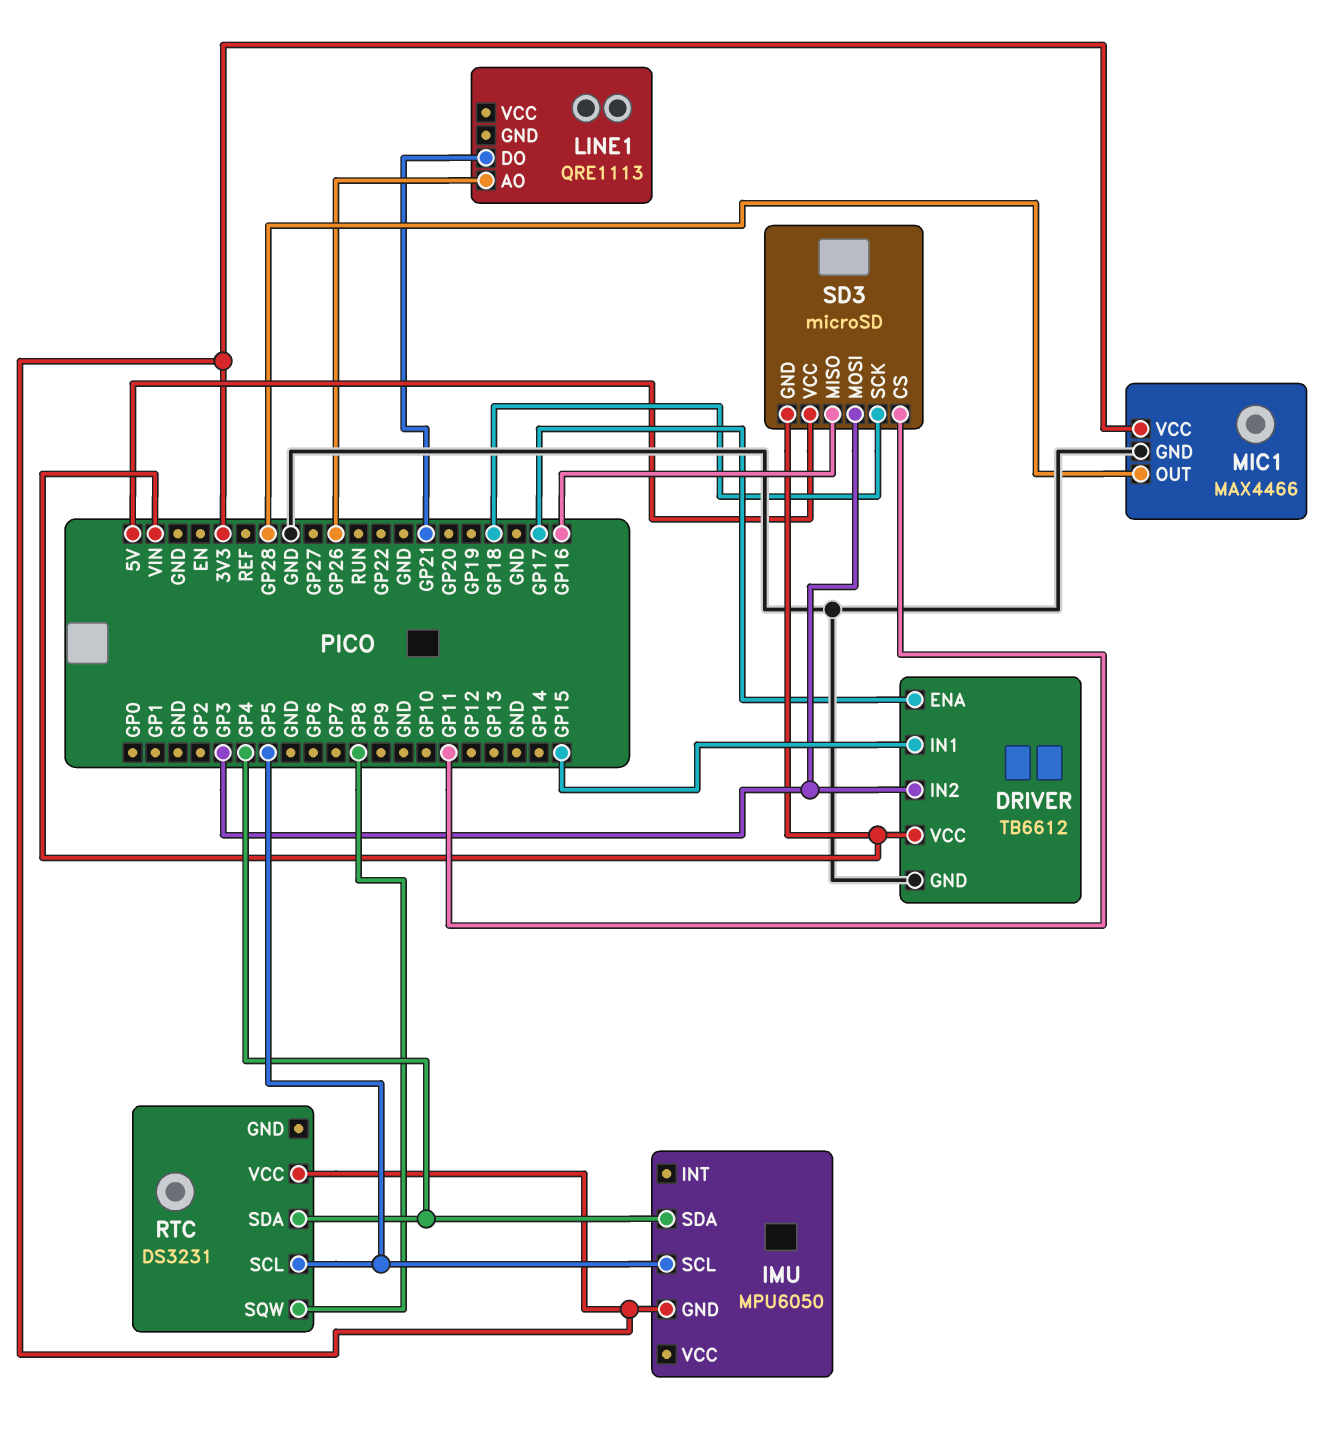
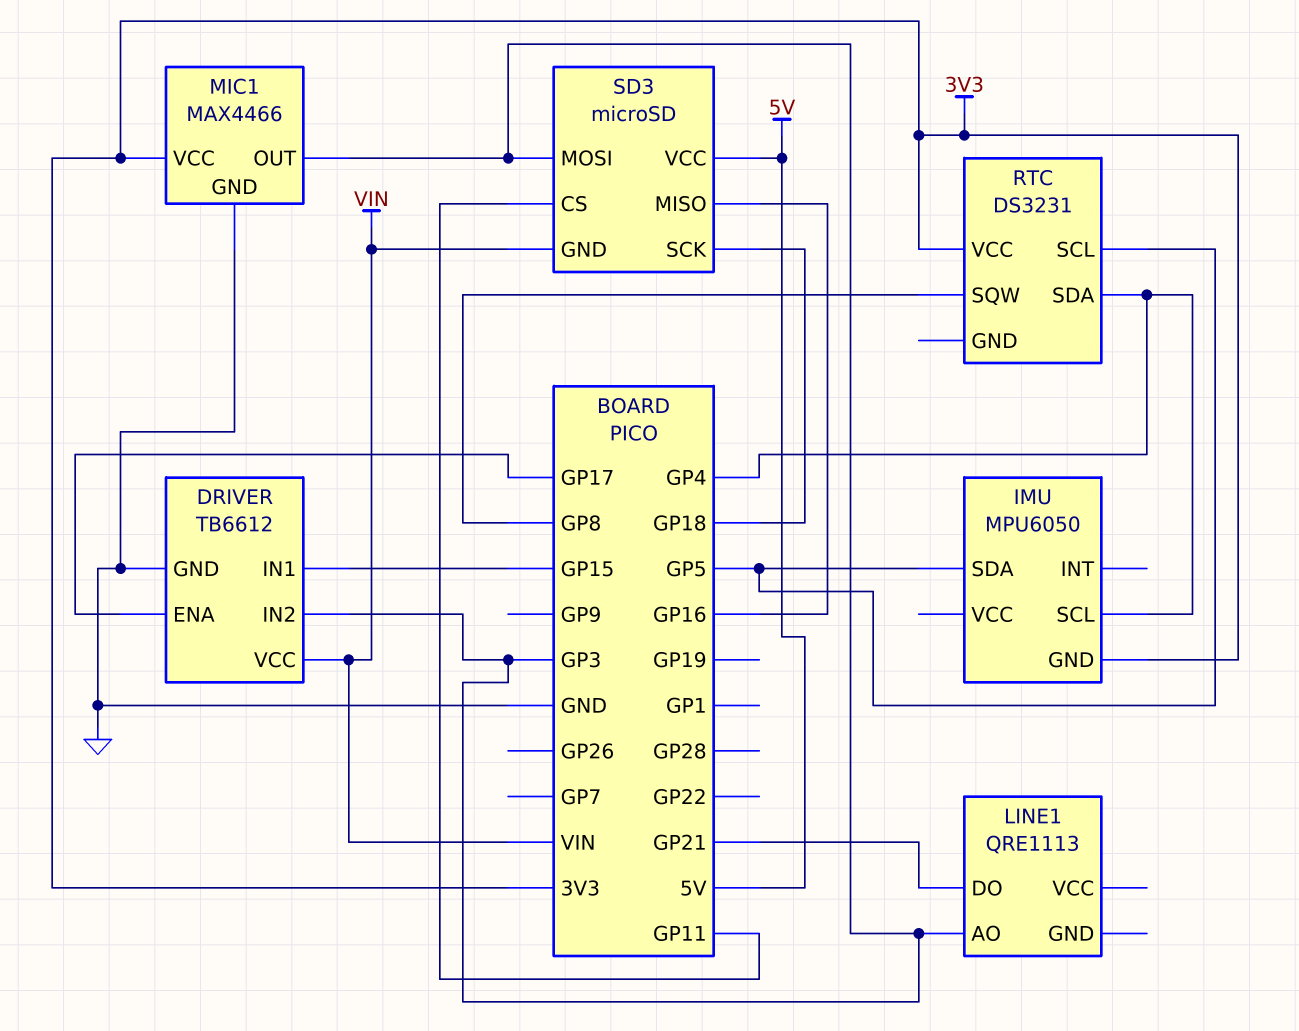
IMU pin SCL: GP5 -> GP4
IMU pin SDA: GP4 -> GP5
LINE1 pin AO: GP26 -> GP3
MIC1 pin OUT: GP28 -> GP3

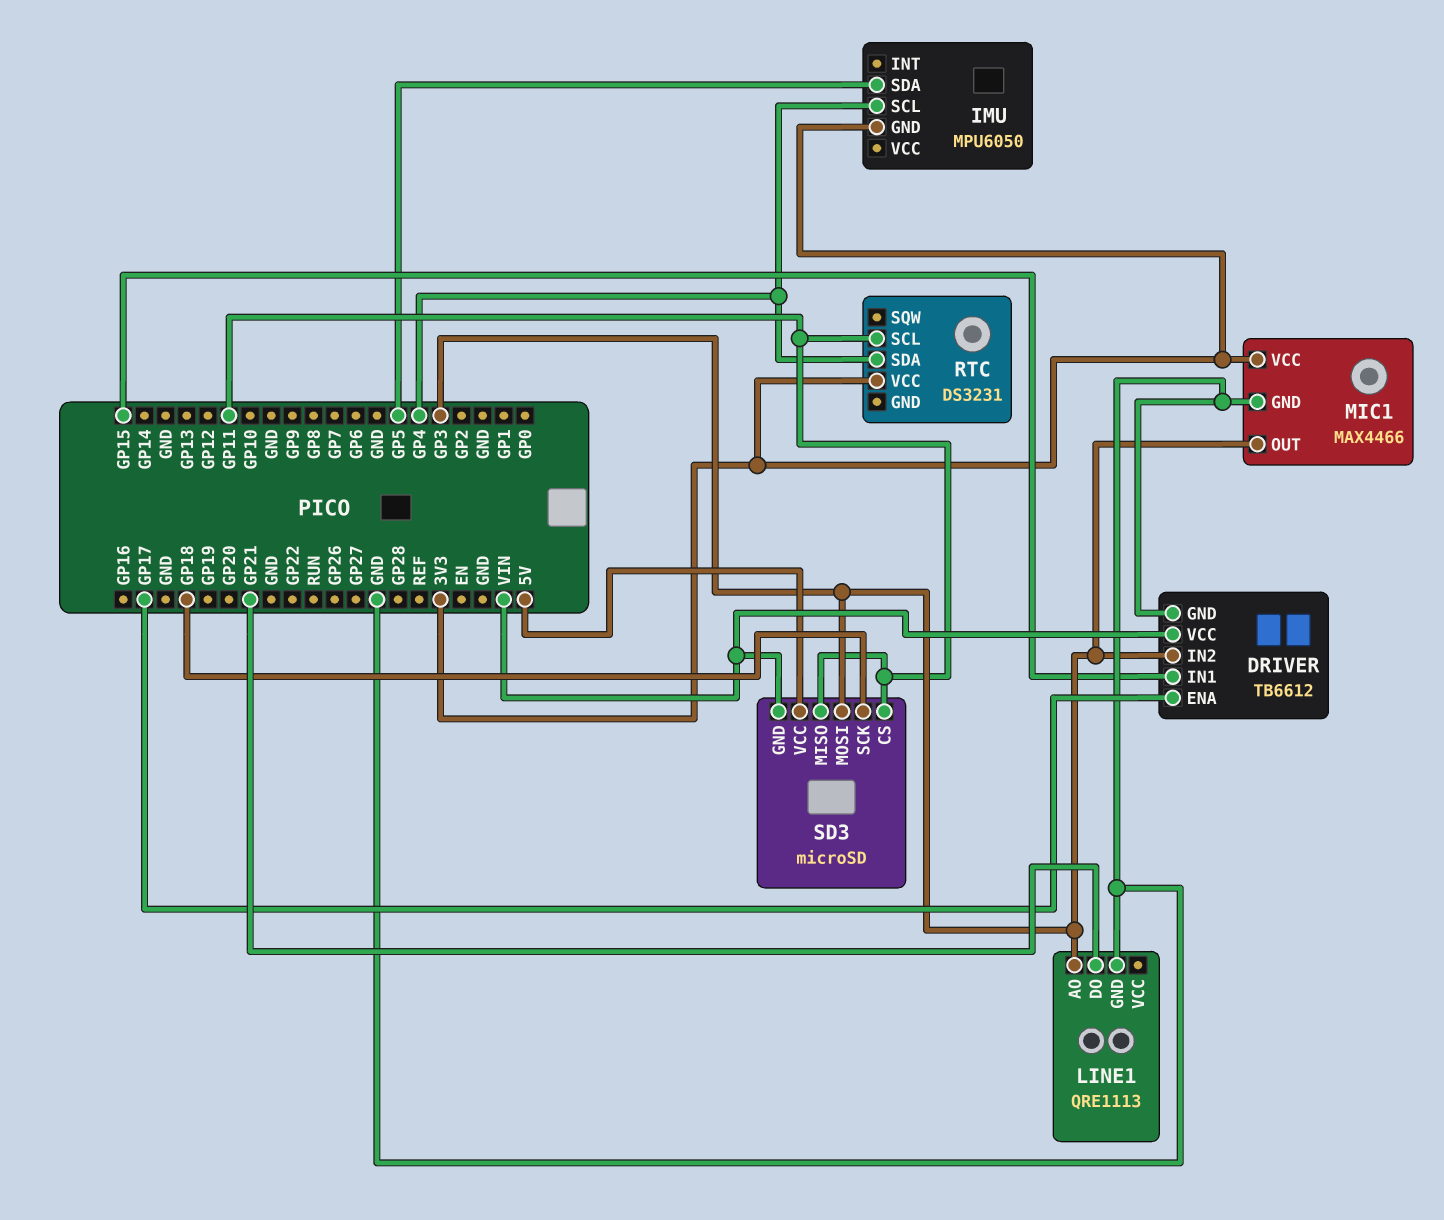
LINE1 pin GND: none -> GND
RTC pin SCL: GP5 -> GP11
RTC pin SQW: GP8 -> none
SD3 pin MISO: GP16 -> GP11

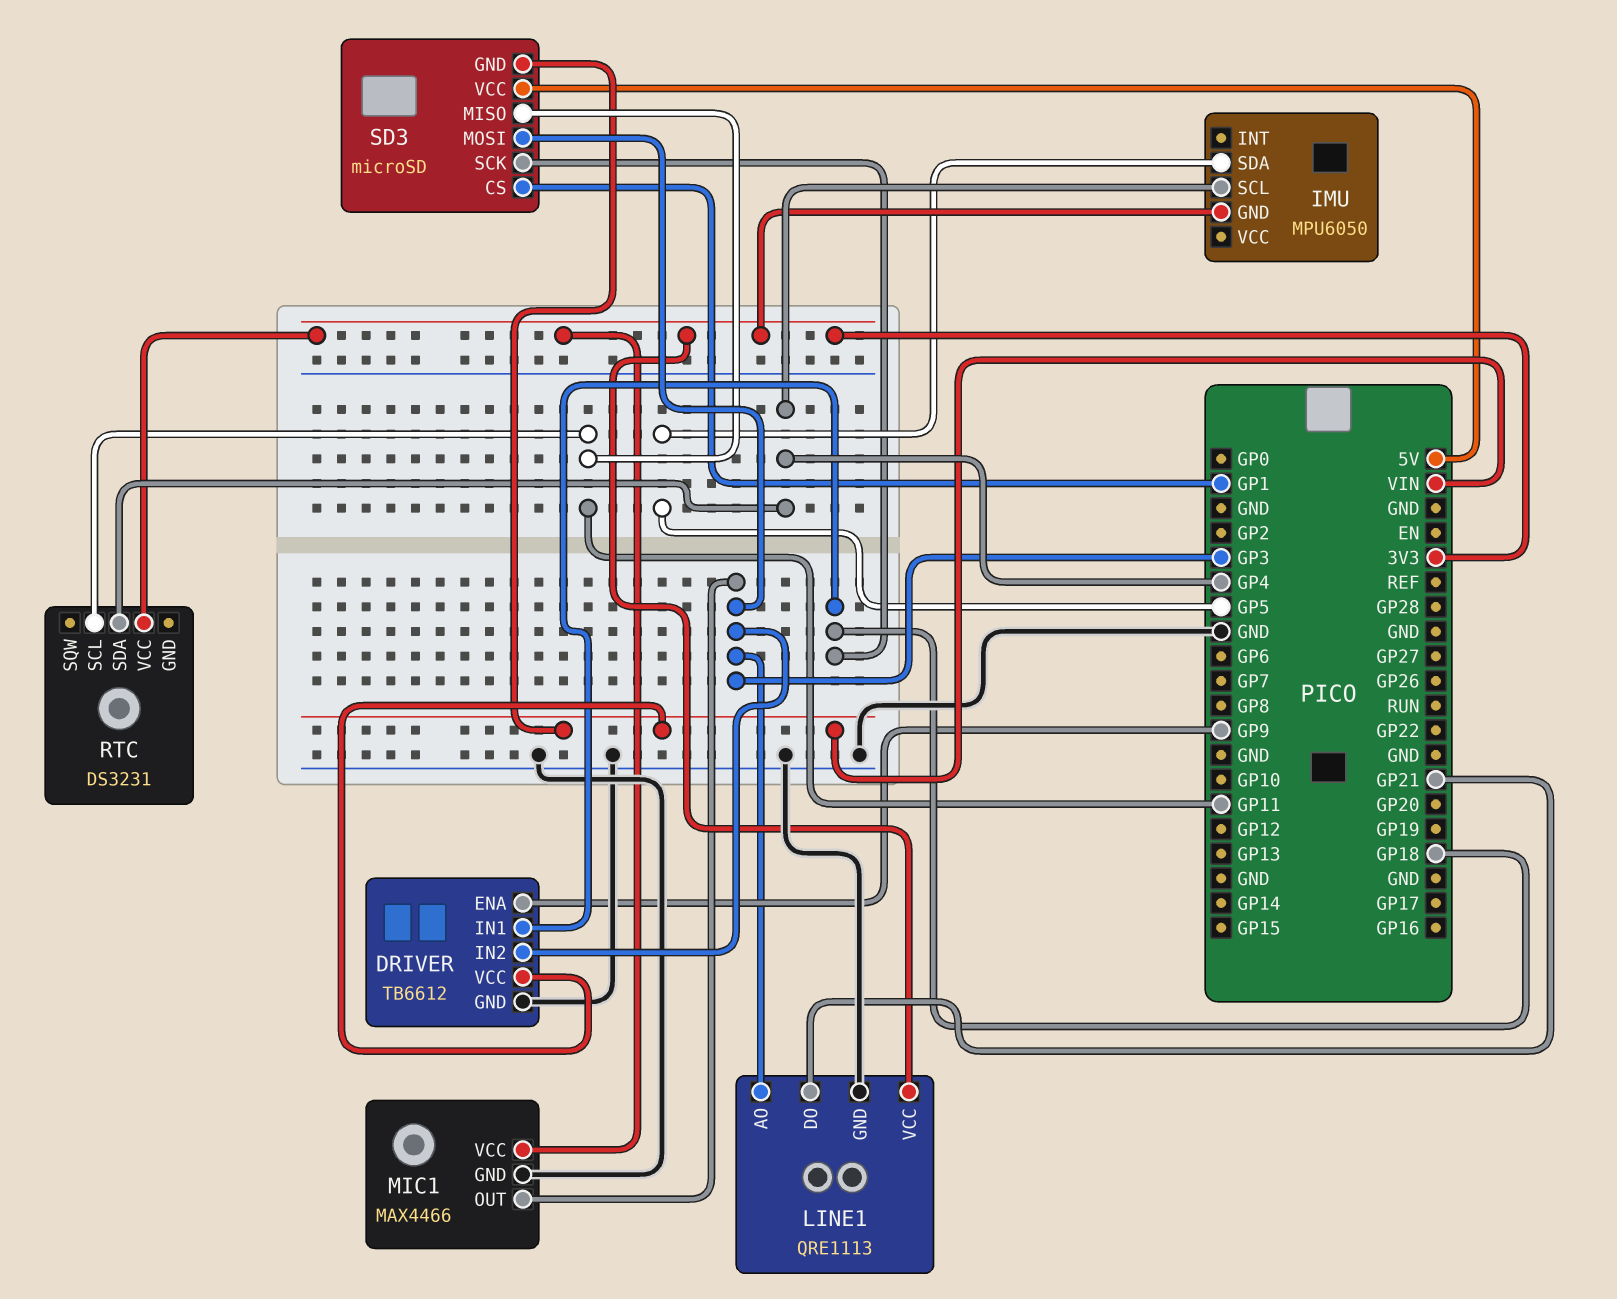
DRIVER pin ENA: GP17 -> GP9
DRIVER pin IN1: GP15 -> GP18
LINE1 pin VCC: none -> 3V3
SD3 pin CS: GP11 -> GP1

